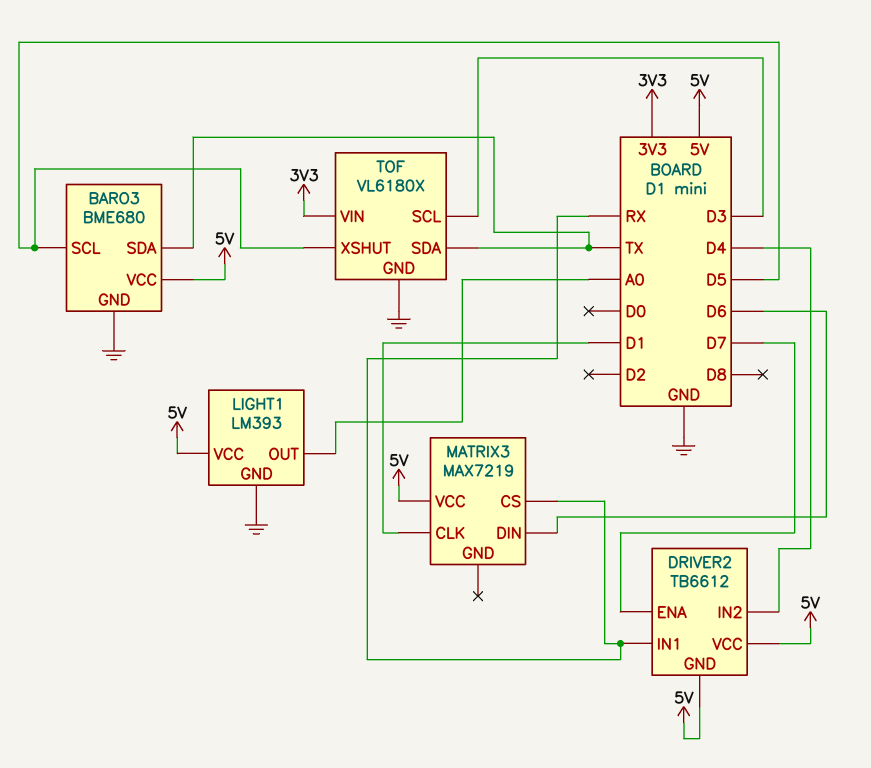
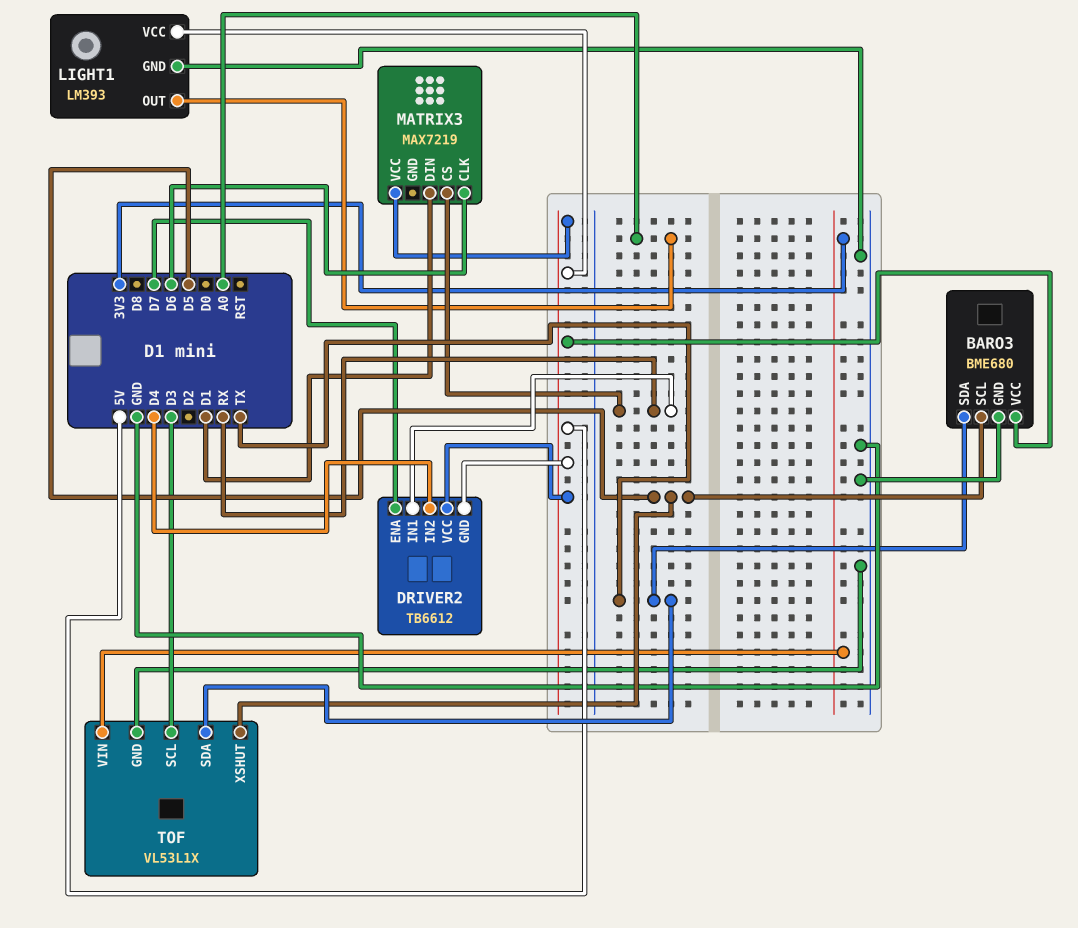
MATRIX3 pin CLK: D1 -> D6
MATRIX3 pin DIN: D6 -> D1
TOF: VL6180X -> VL53L1X

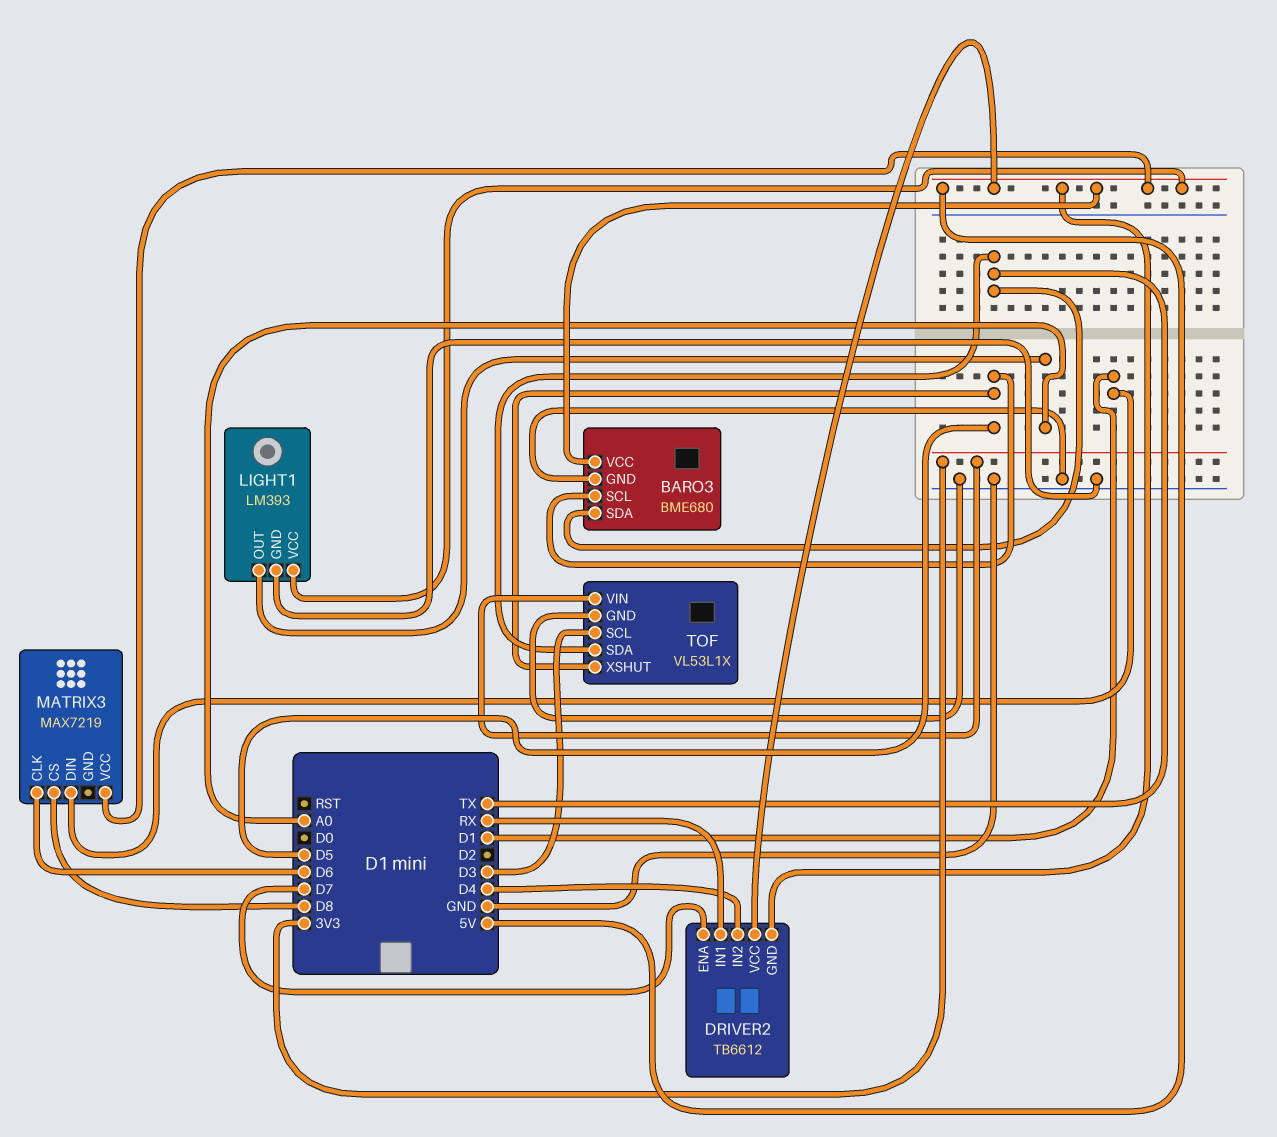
MATRIX3 pin CS: RX -> D8

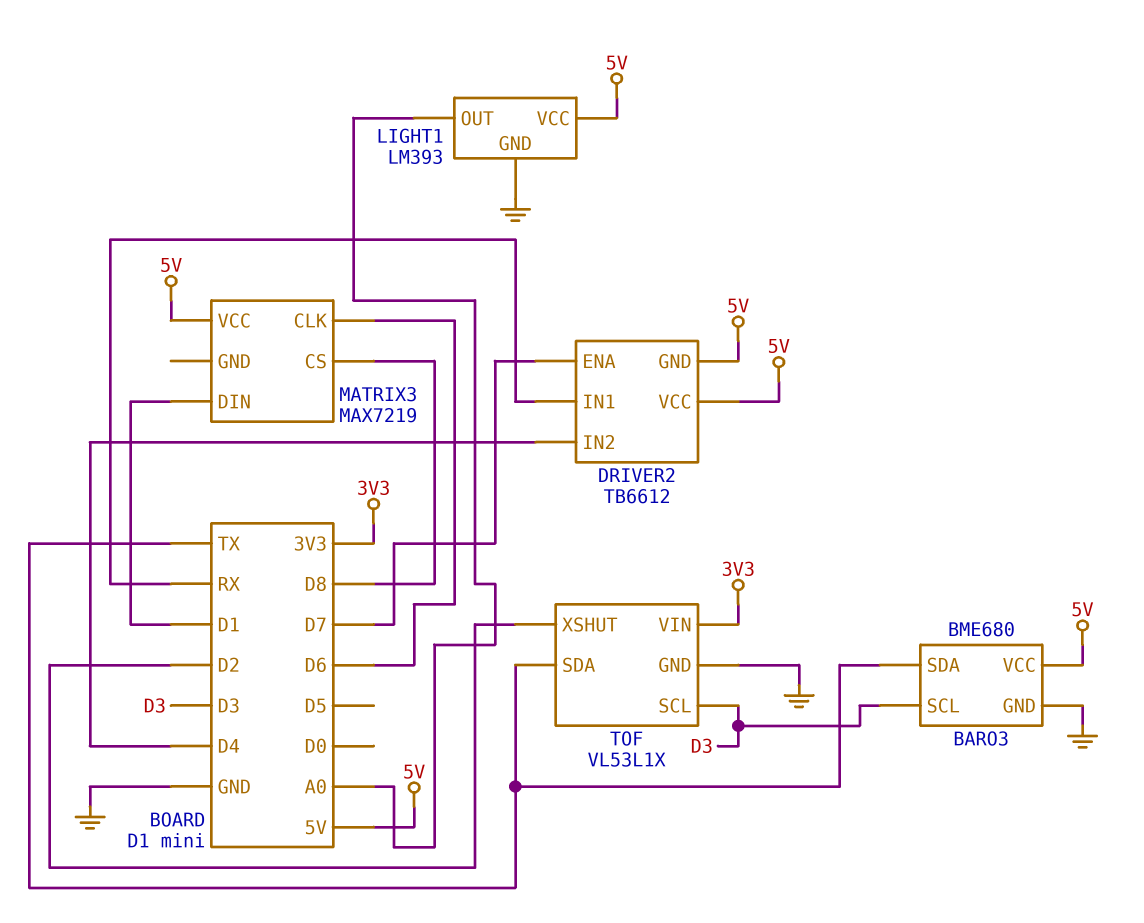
BARO3 pin SCL: D5 -> D3
TOF pin XSHUT: D5 -> D2

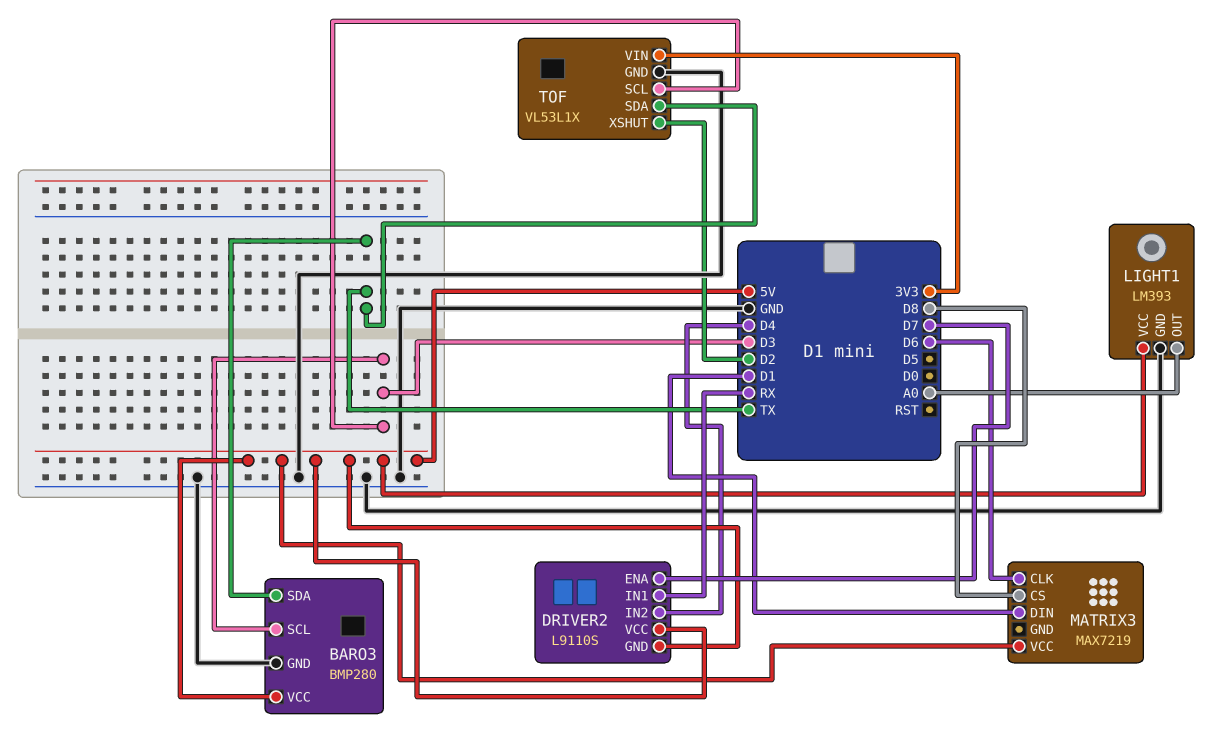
BARO3: BME680 -> BMP280
DRIVER2: TB6612 -> L9110S

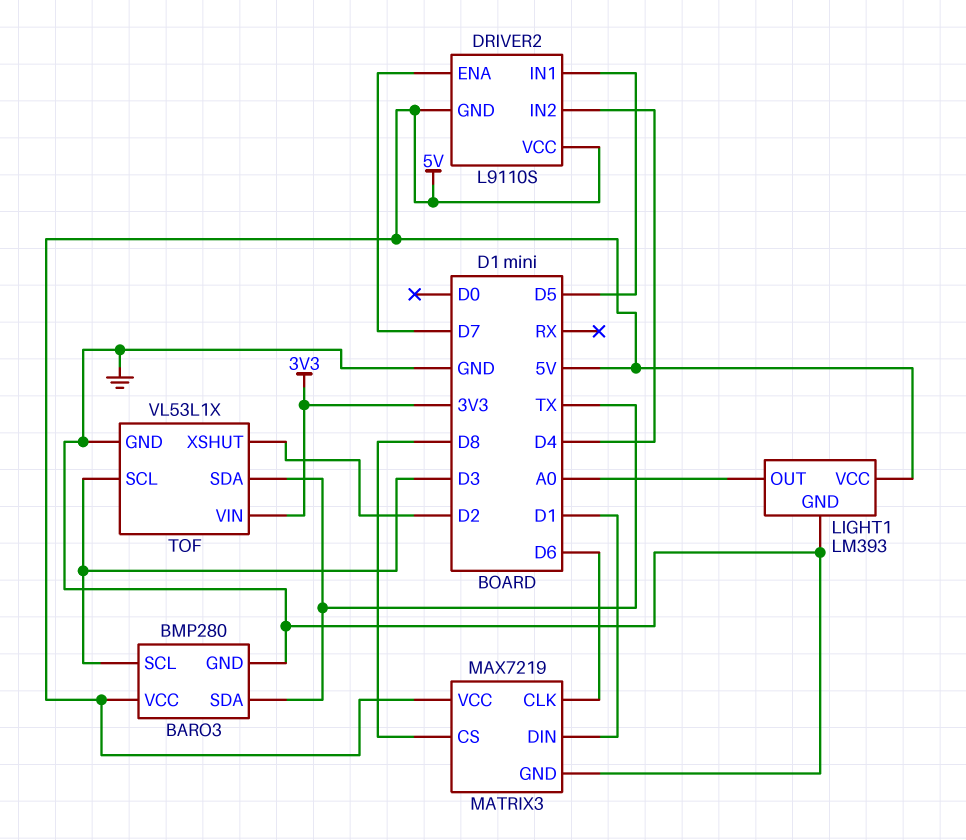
DRIVER2 pin IN1: RX -> D5
MATRIX3 pin GND: none -> GND

